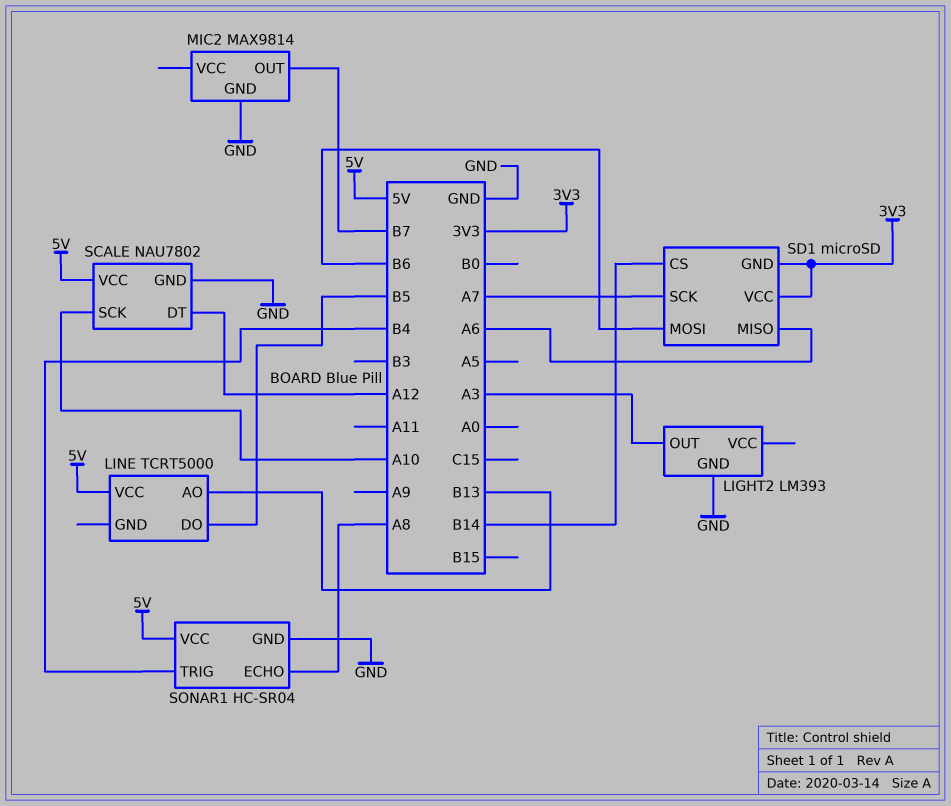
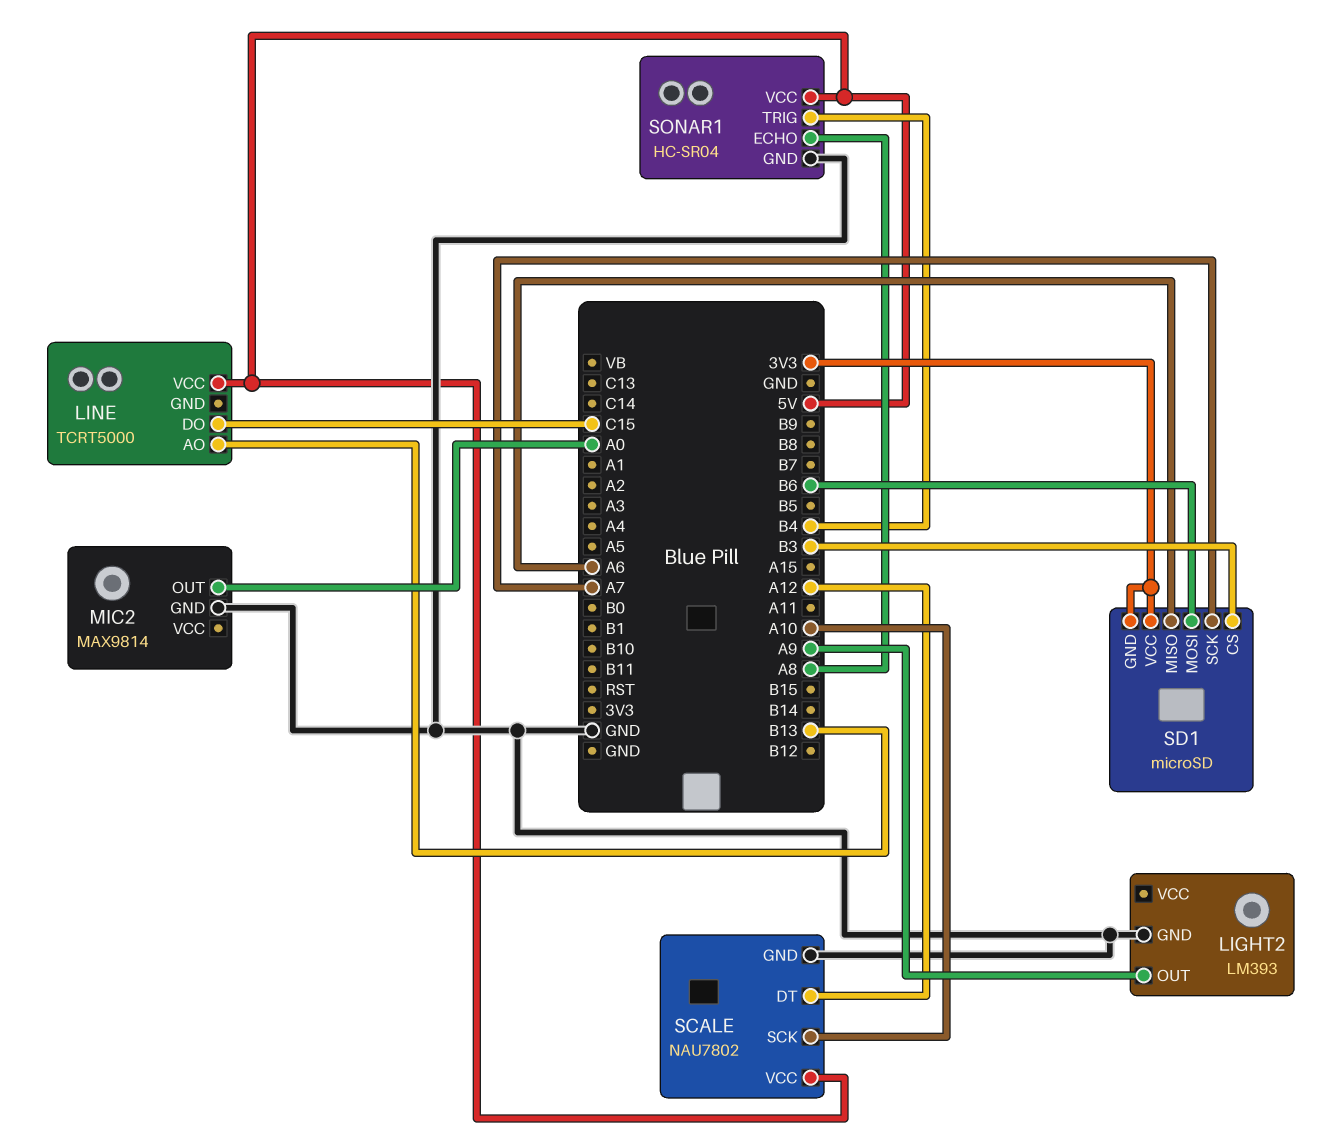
LIGHT2 pin OUT: A3 -> A9
LINE pin DO: B5 -> C15
MIC2 pin OUT: B7 -> A0
SD1 pin CS: B14 -> B3

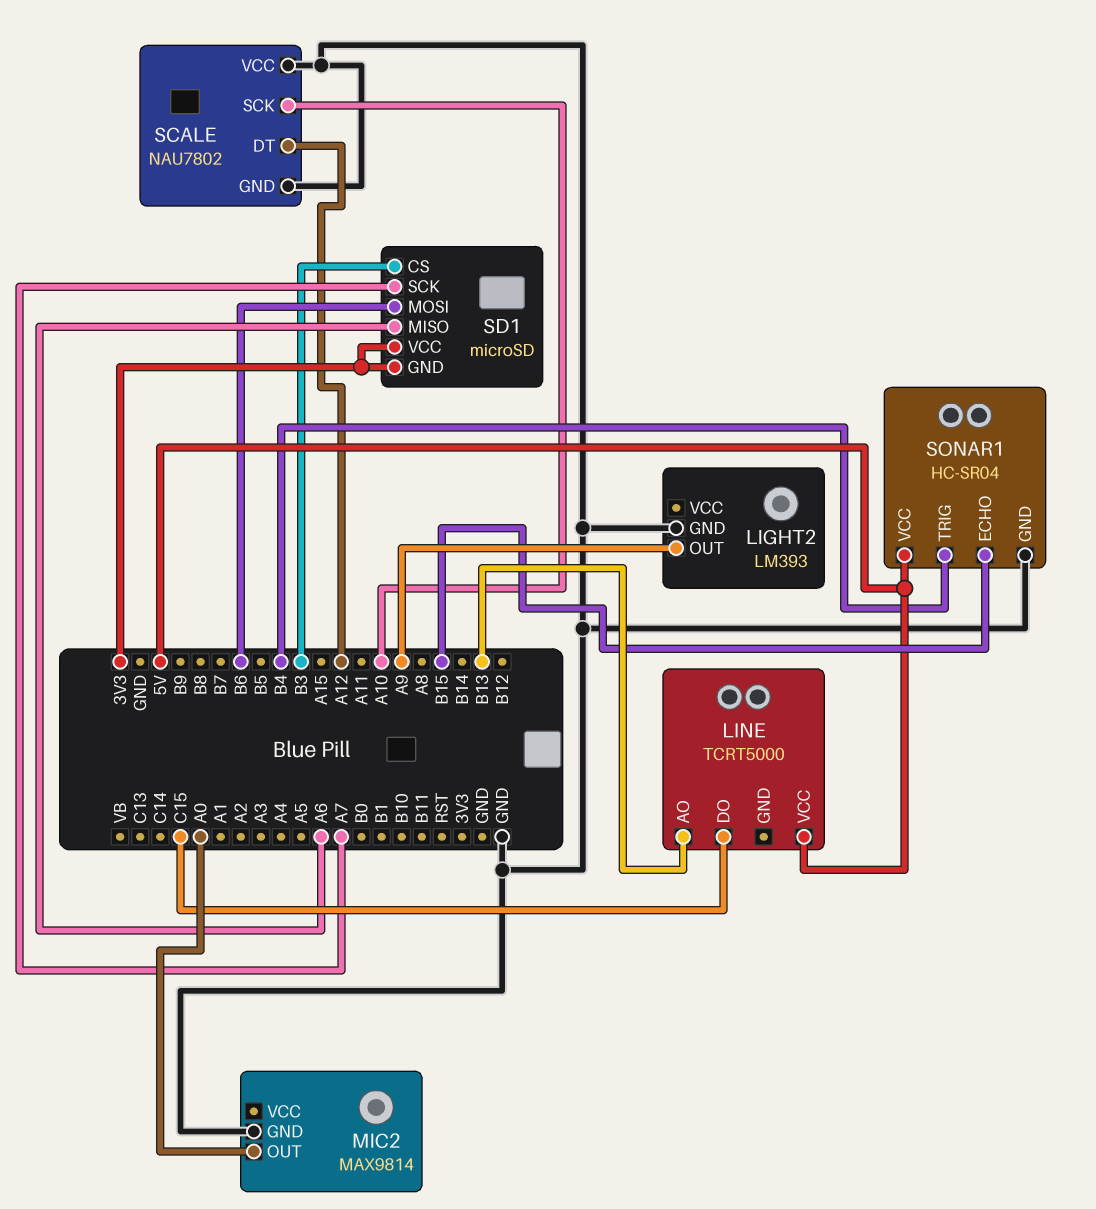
SCALE pin VCC: 5V -> GND
SONAR1 pin ECHO: A8 -> B15

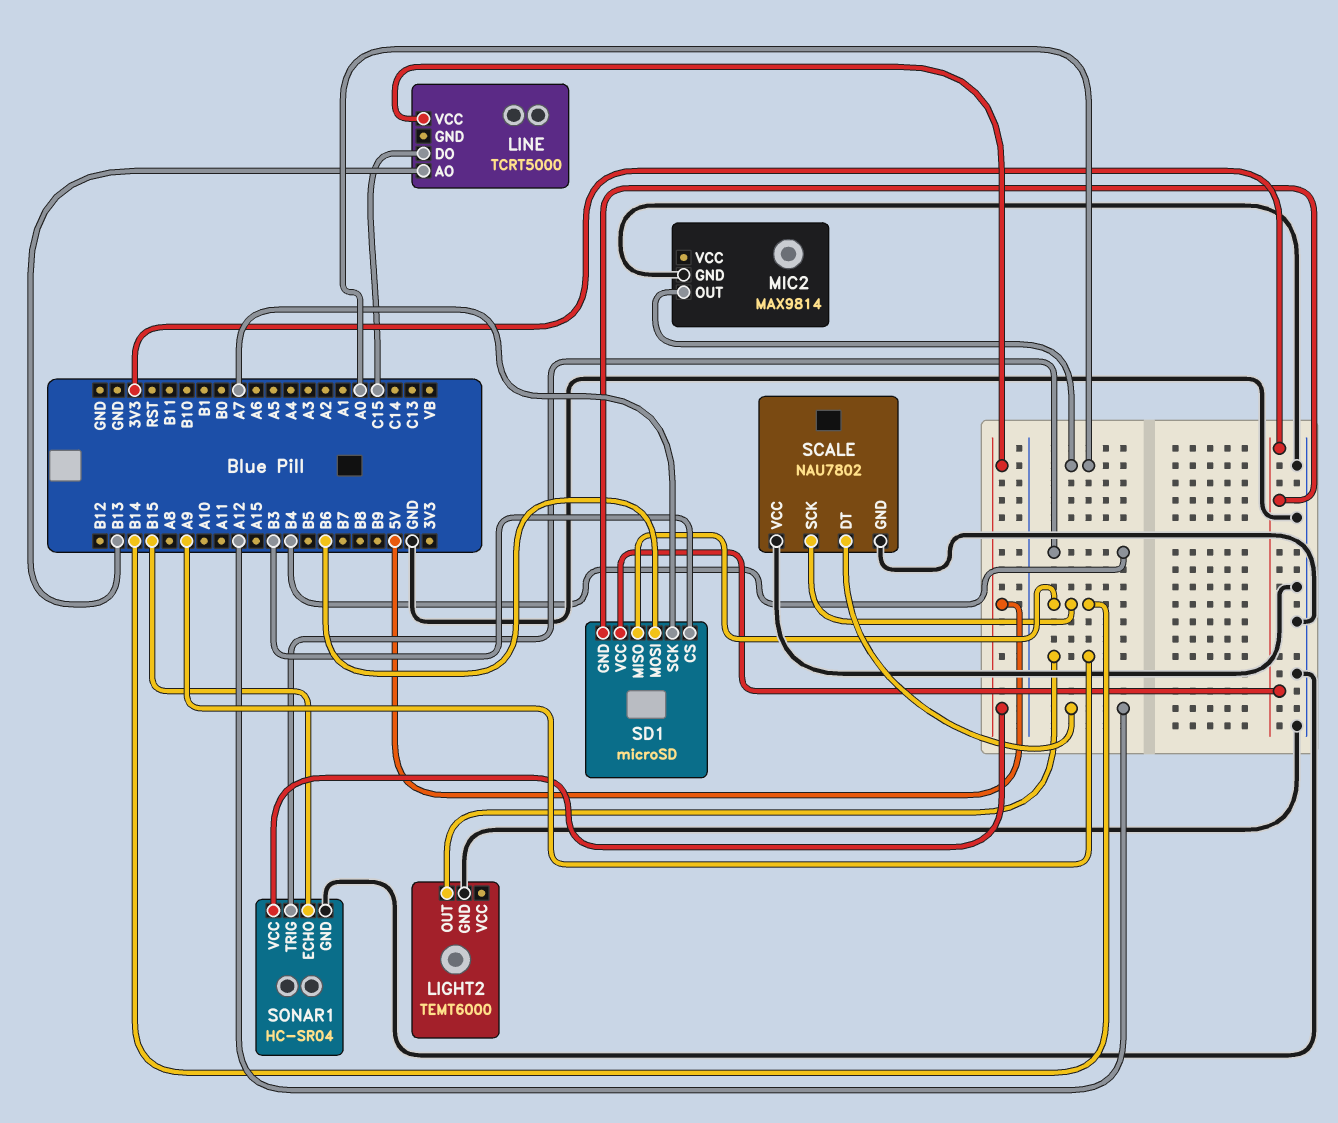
LIGHT2: LM393 -> TEMT6000
SCALE pin SCK: A10 -> B14
SD1 pin MISO: A6 -> B14

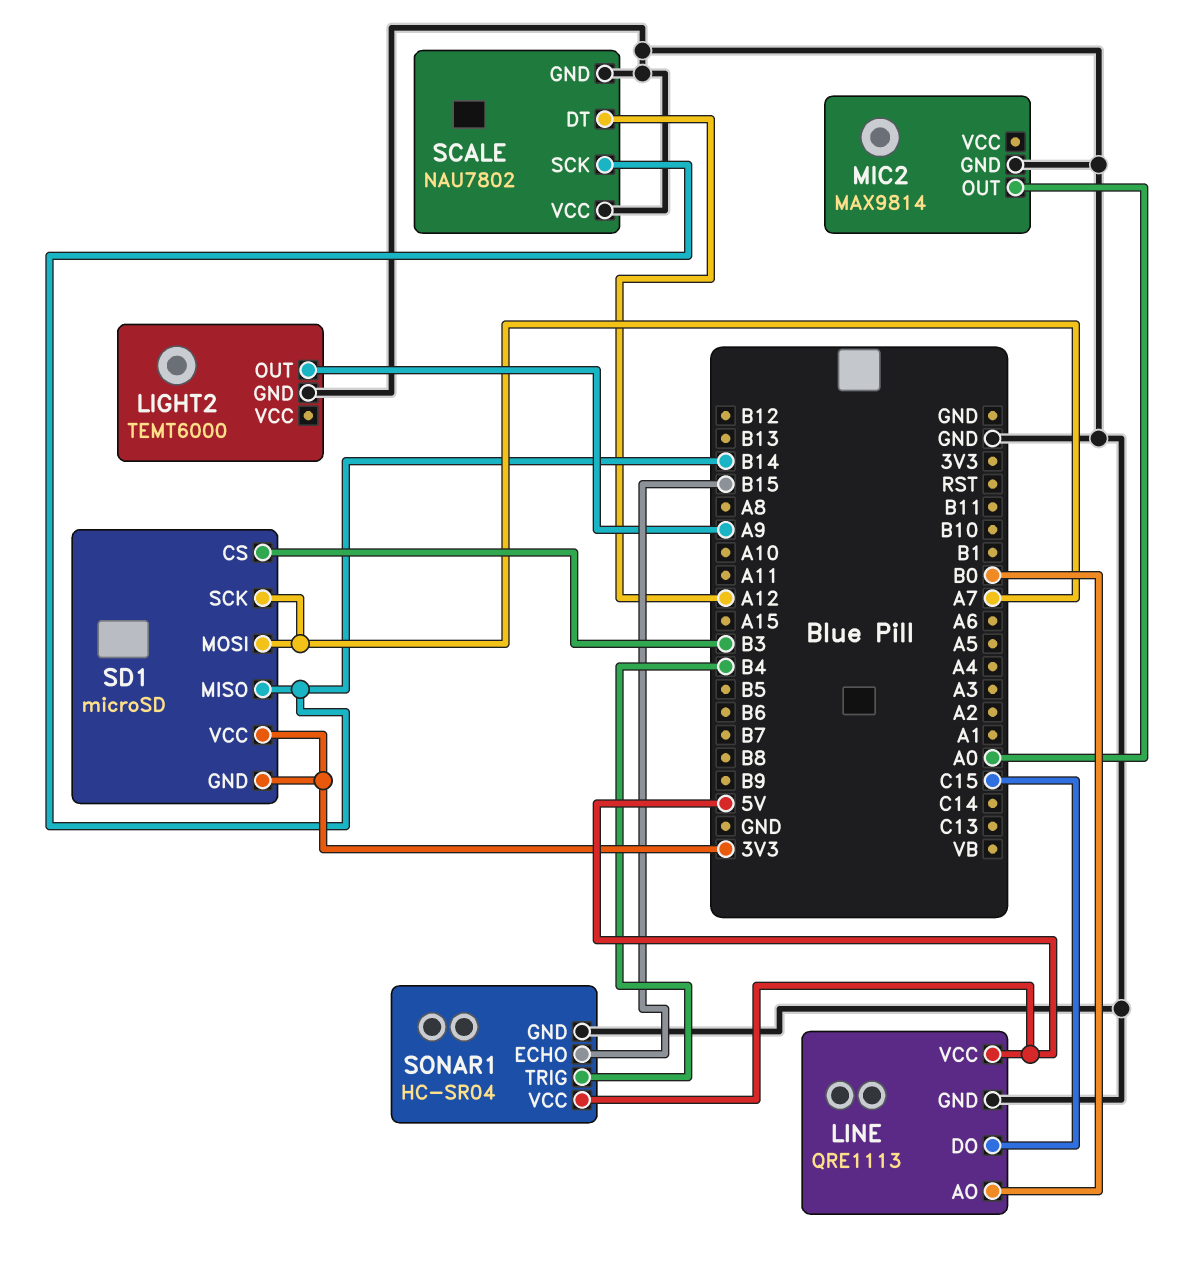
LINE: TCRT5000 -> QRE1113
LINE pin AO: B13 -> B0
LINE pin GND: none -> GND
SD1 pin MOSI: B6 -> A7

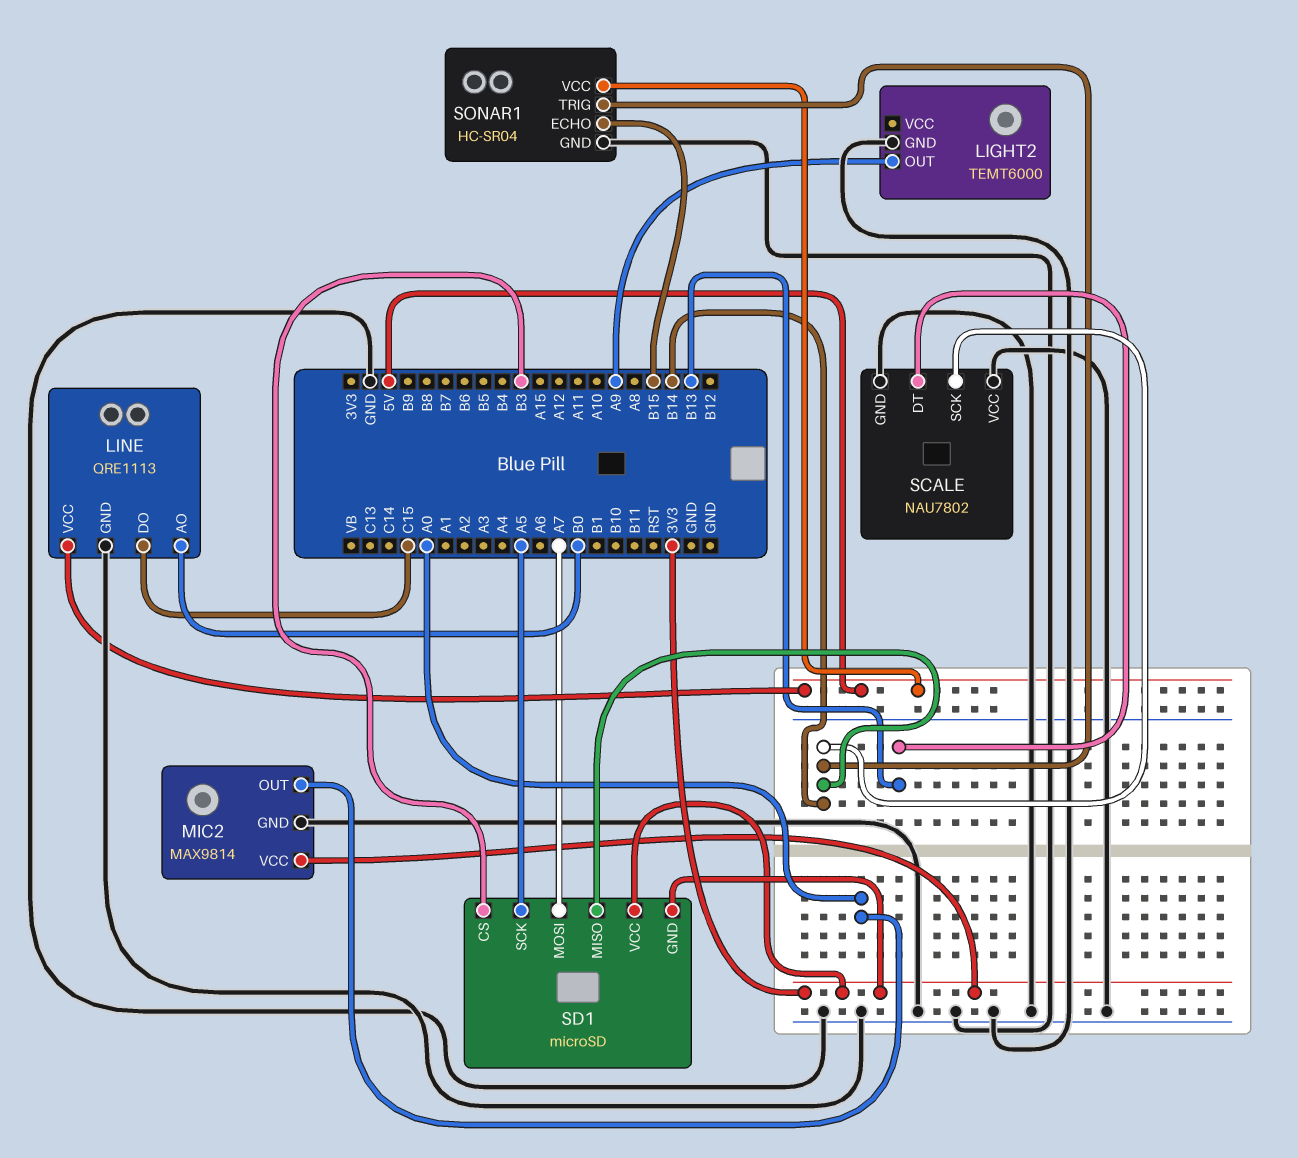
MIC2 pin VCC: none -> 3V3
SCALE pin DT: A12 -> B13
SD1 pin SCK: A7 -> A5
SONAR1 pin TRIG: B4 -> B14

